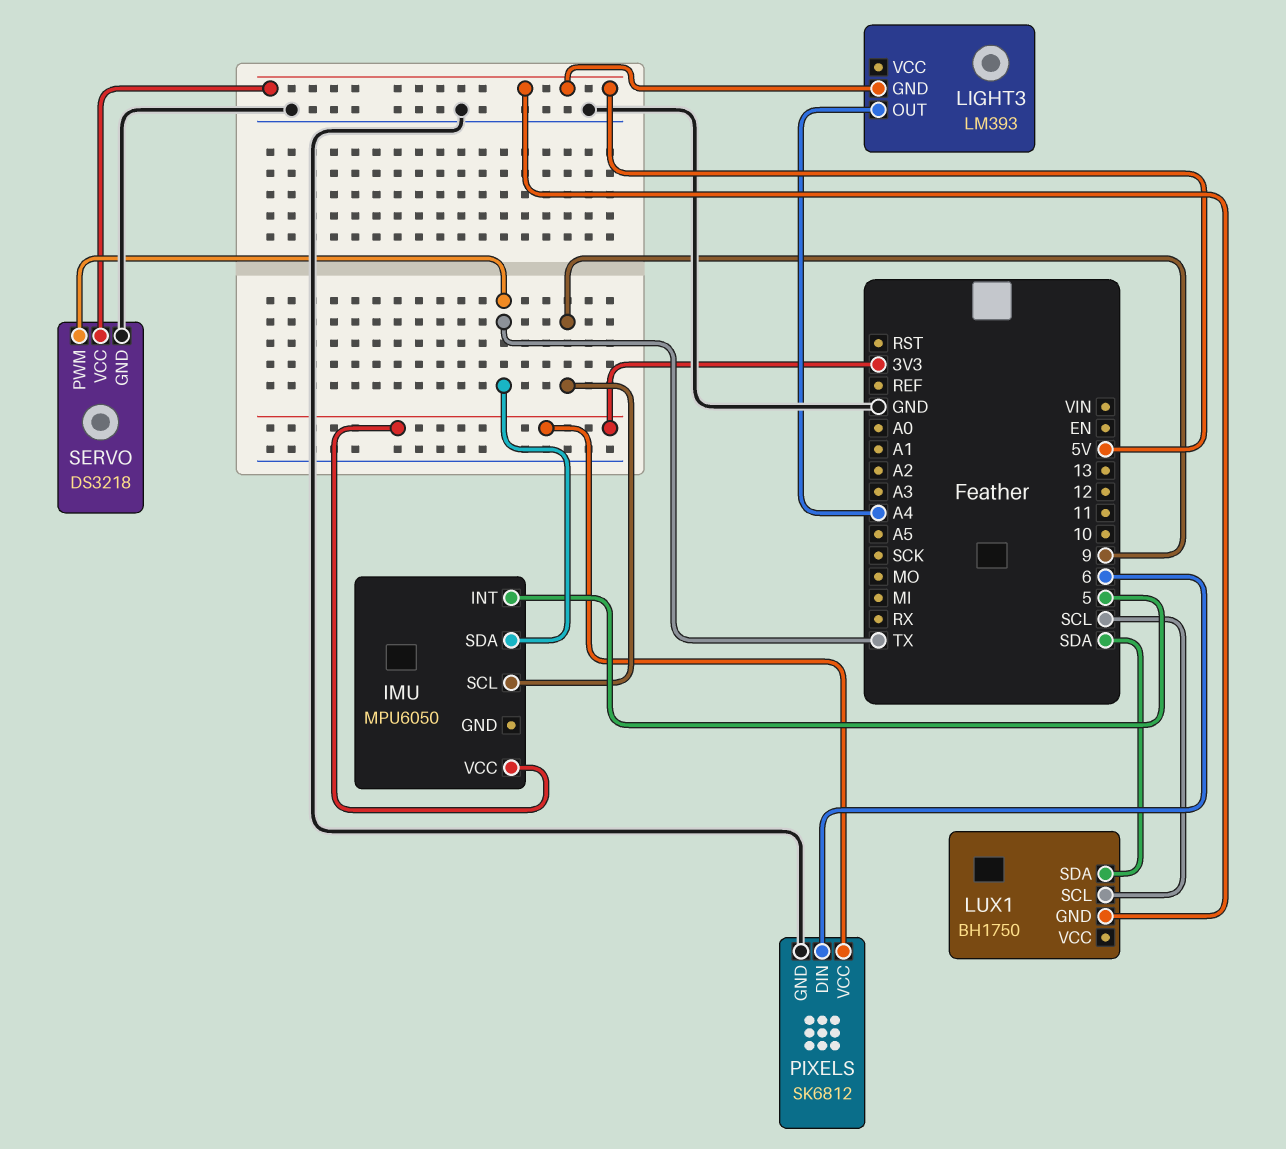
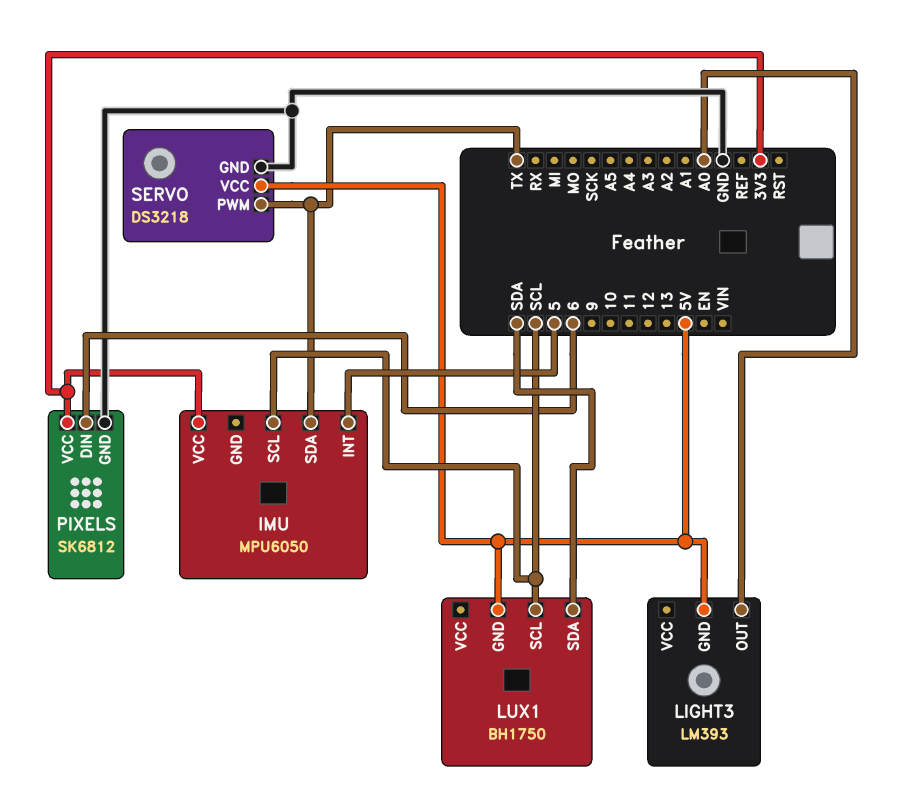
IMU pin SCL: 9 -> SCL
LIGHT3 pin OUT: A4 -> A0

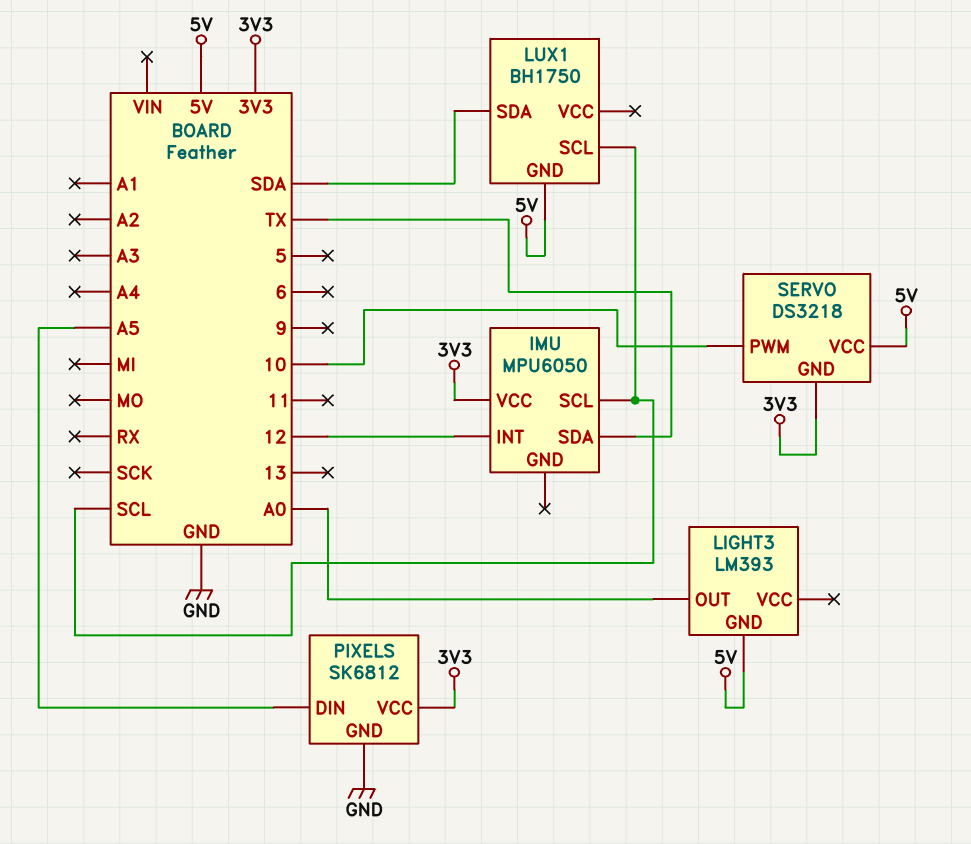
IMU pin INT: 5 -> 12
PIXELS pin DIN: 6 -> A5
SERVO pin GND: GND -> 3V3
SERVO pin PWM: TX -> 10

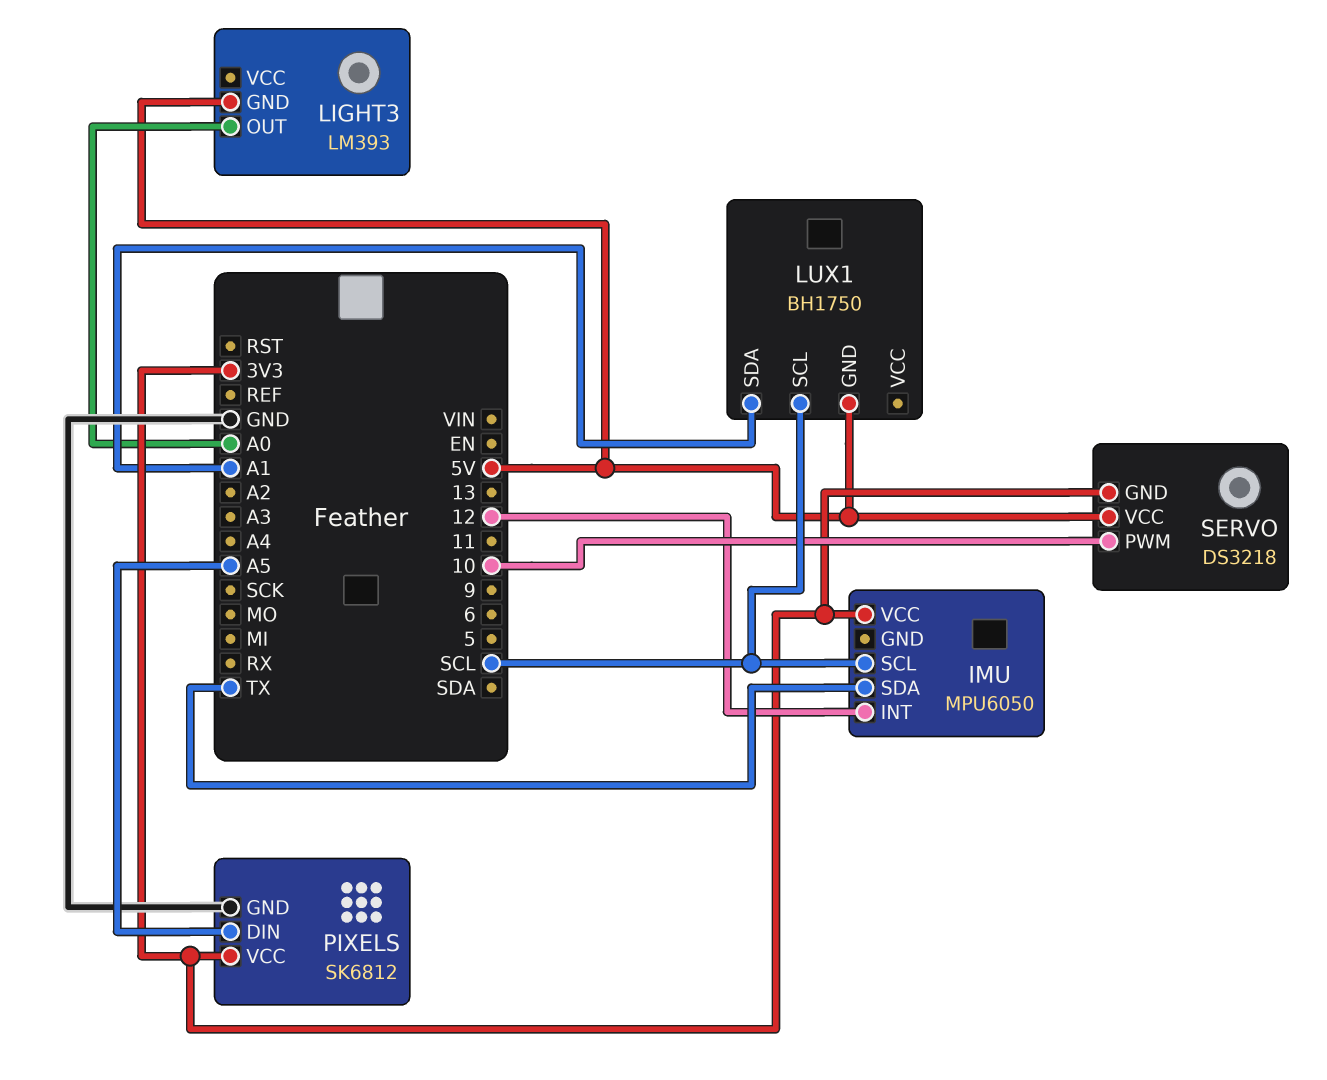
LUX1 pin SDA: SDA -> A1

